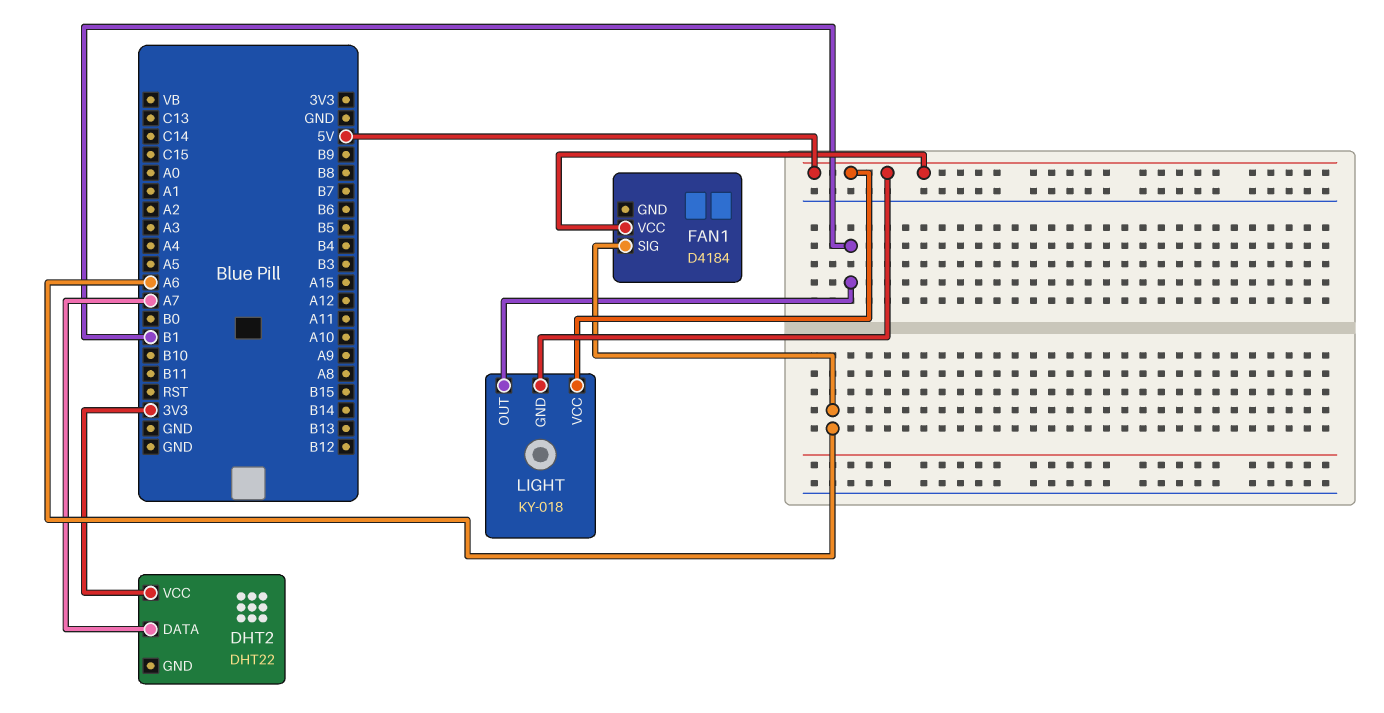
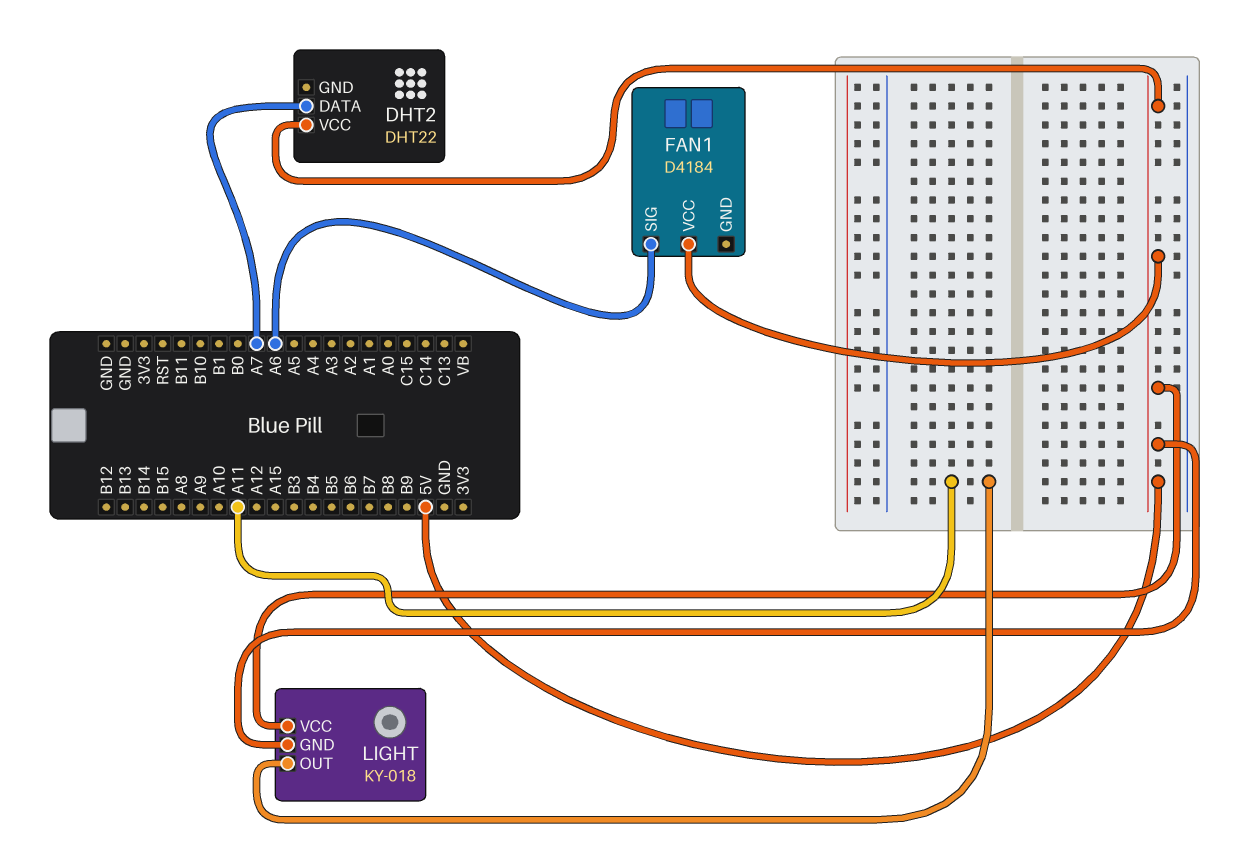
DHT2 pin VCC: 3V3 -> 5V
LIGHT pin OUT: B1 -> A11

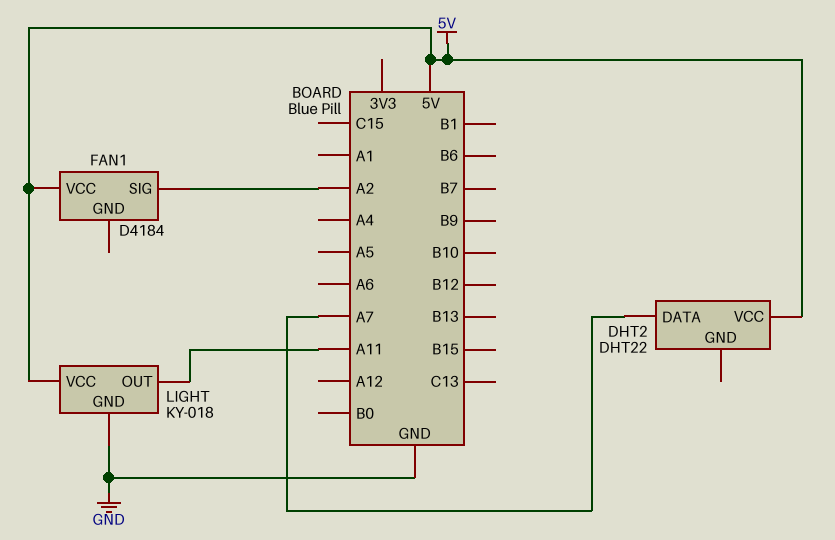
FAN1 pin SIG: A6 -> A2
LIGHT pin GND: 5V -> GND

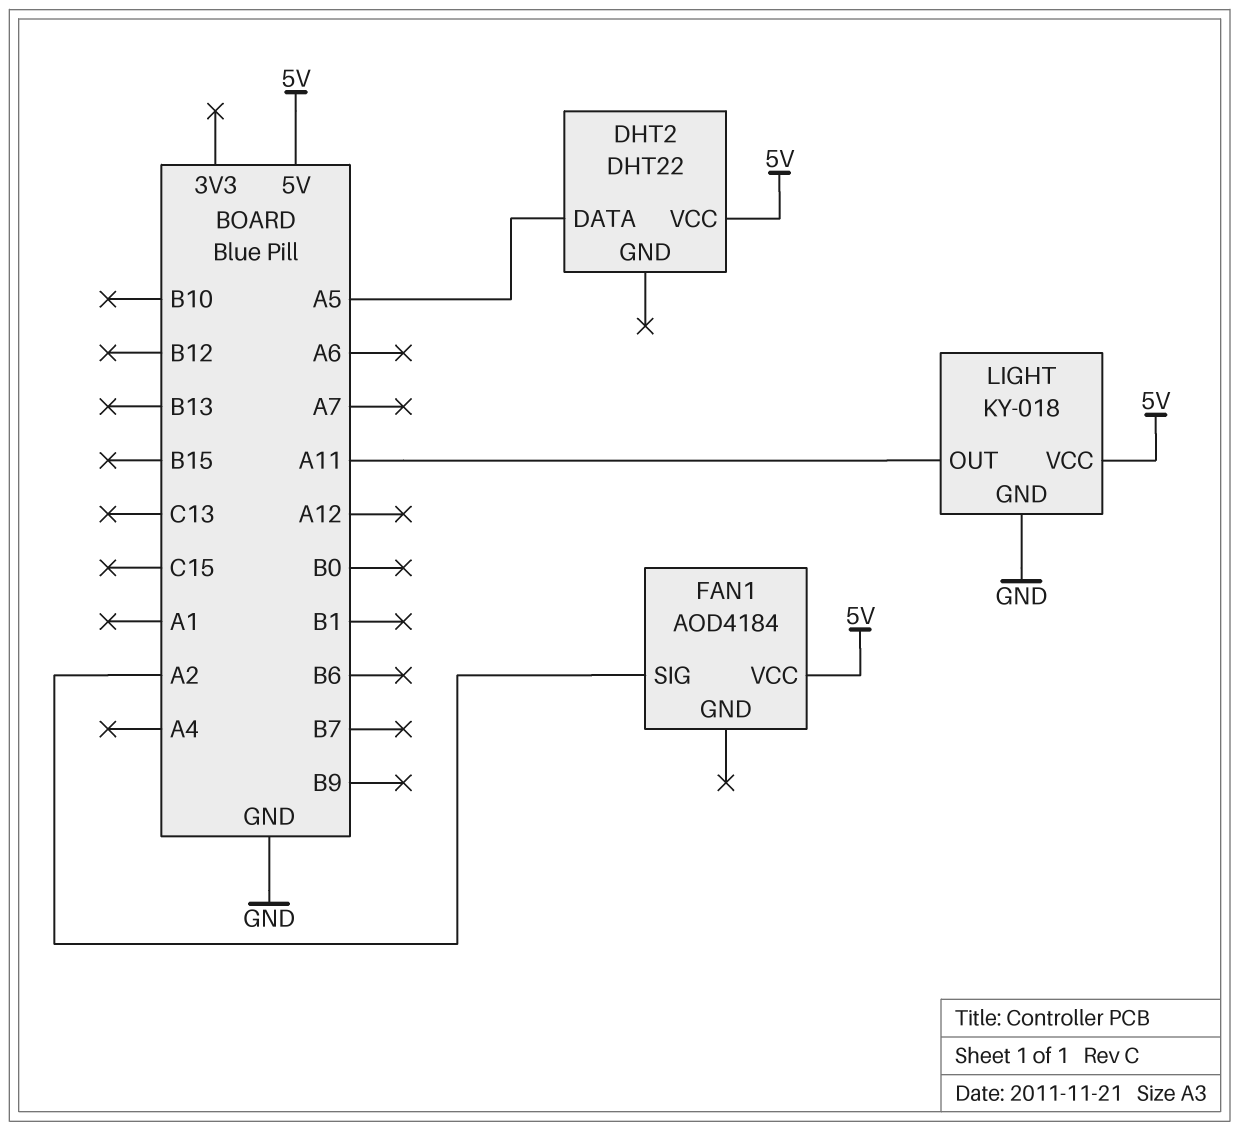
DHT2 pin DATA: A7 -> A5
FAN1: D4184 -> AOD4184

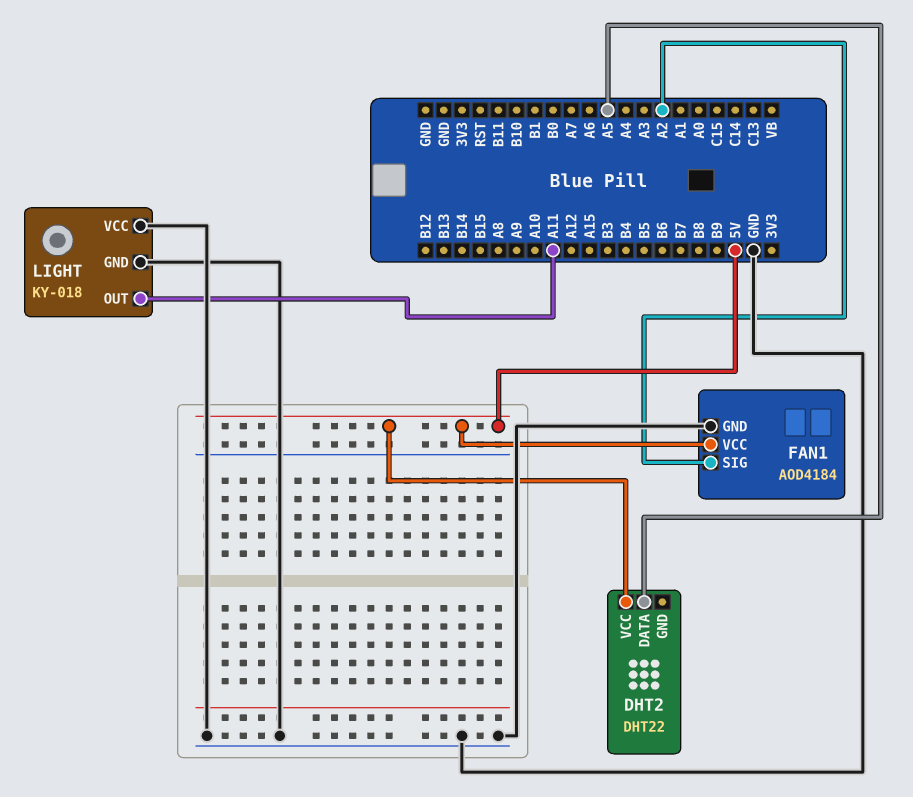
FAN1 pin GND: none -> GND
LIGHT pin VCC: 5V -> GND

